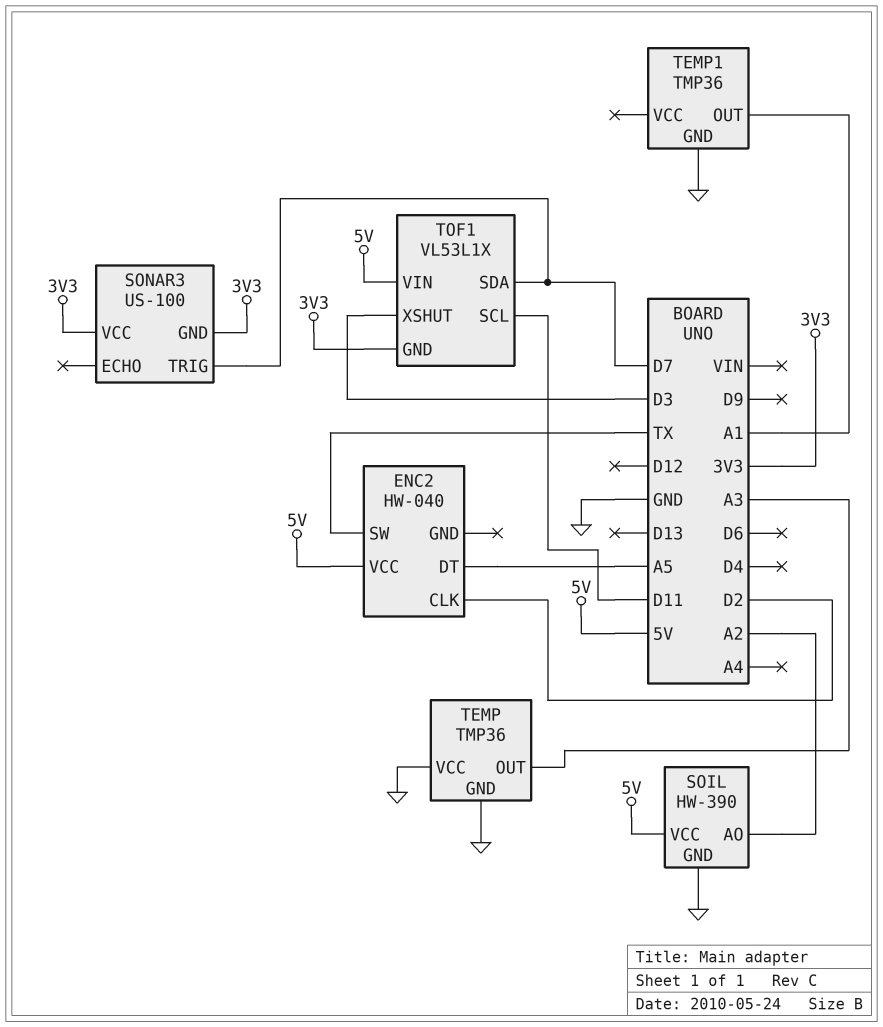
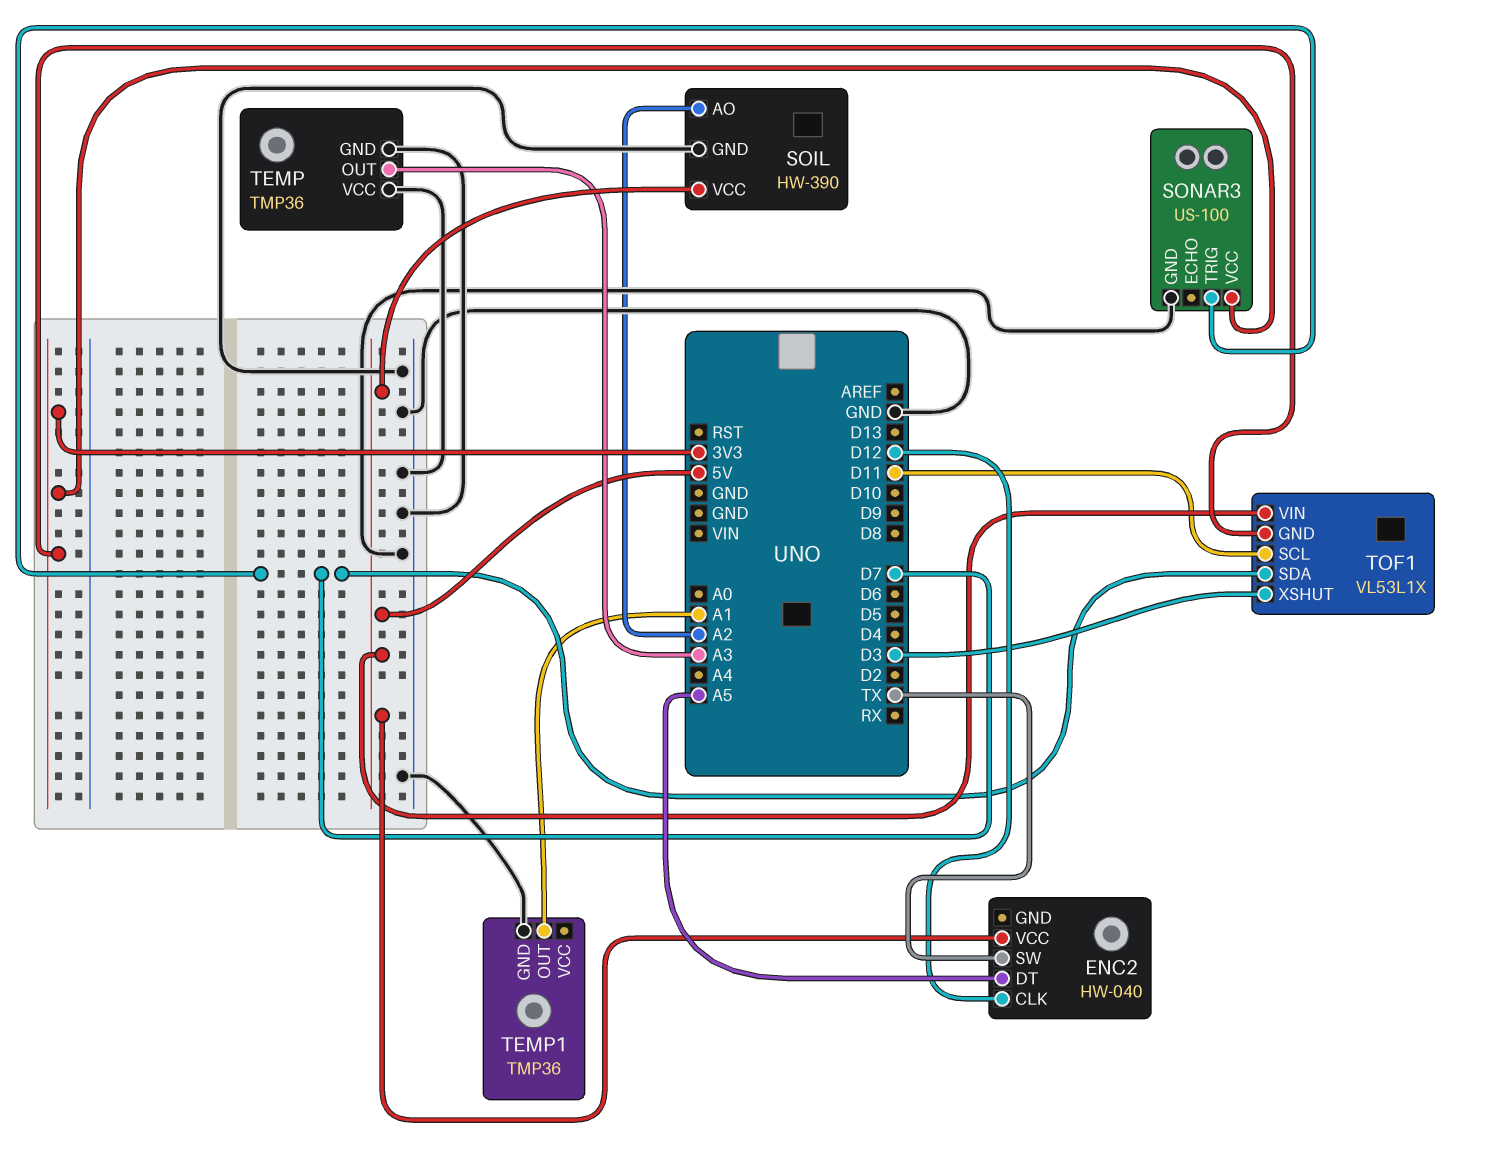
ENC2 pin CLK: D2 -> D12
SONAR3 pin GND: 3V3 -> GND

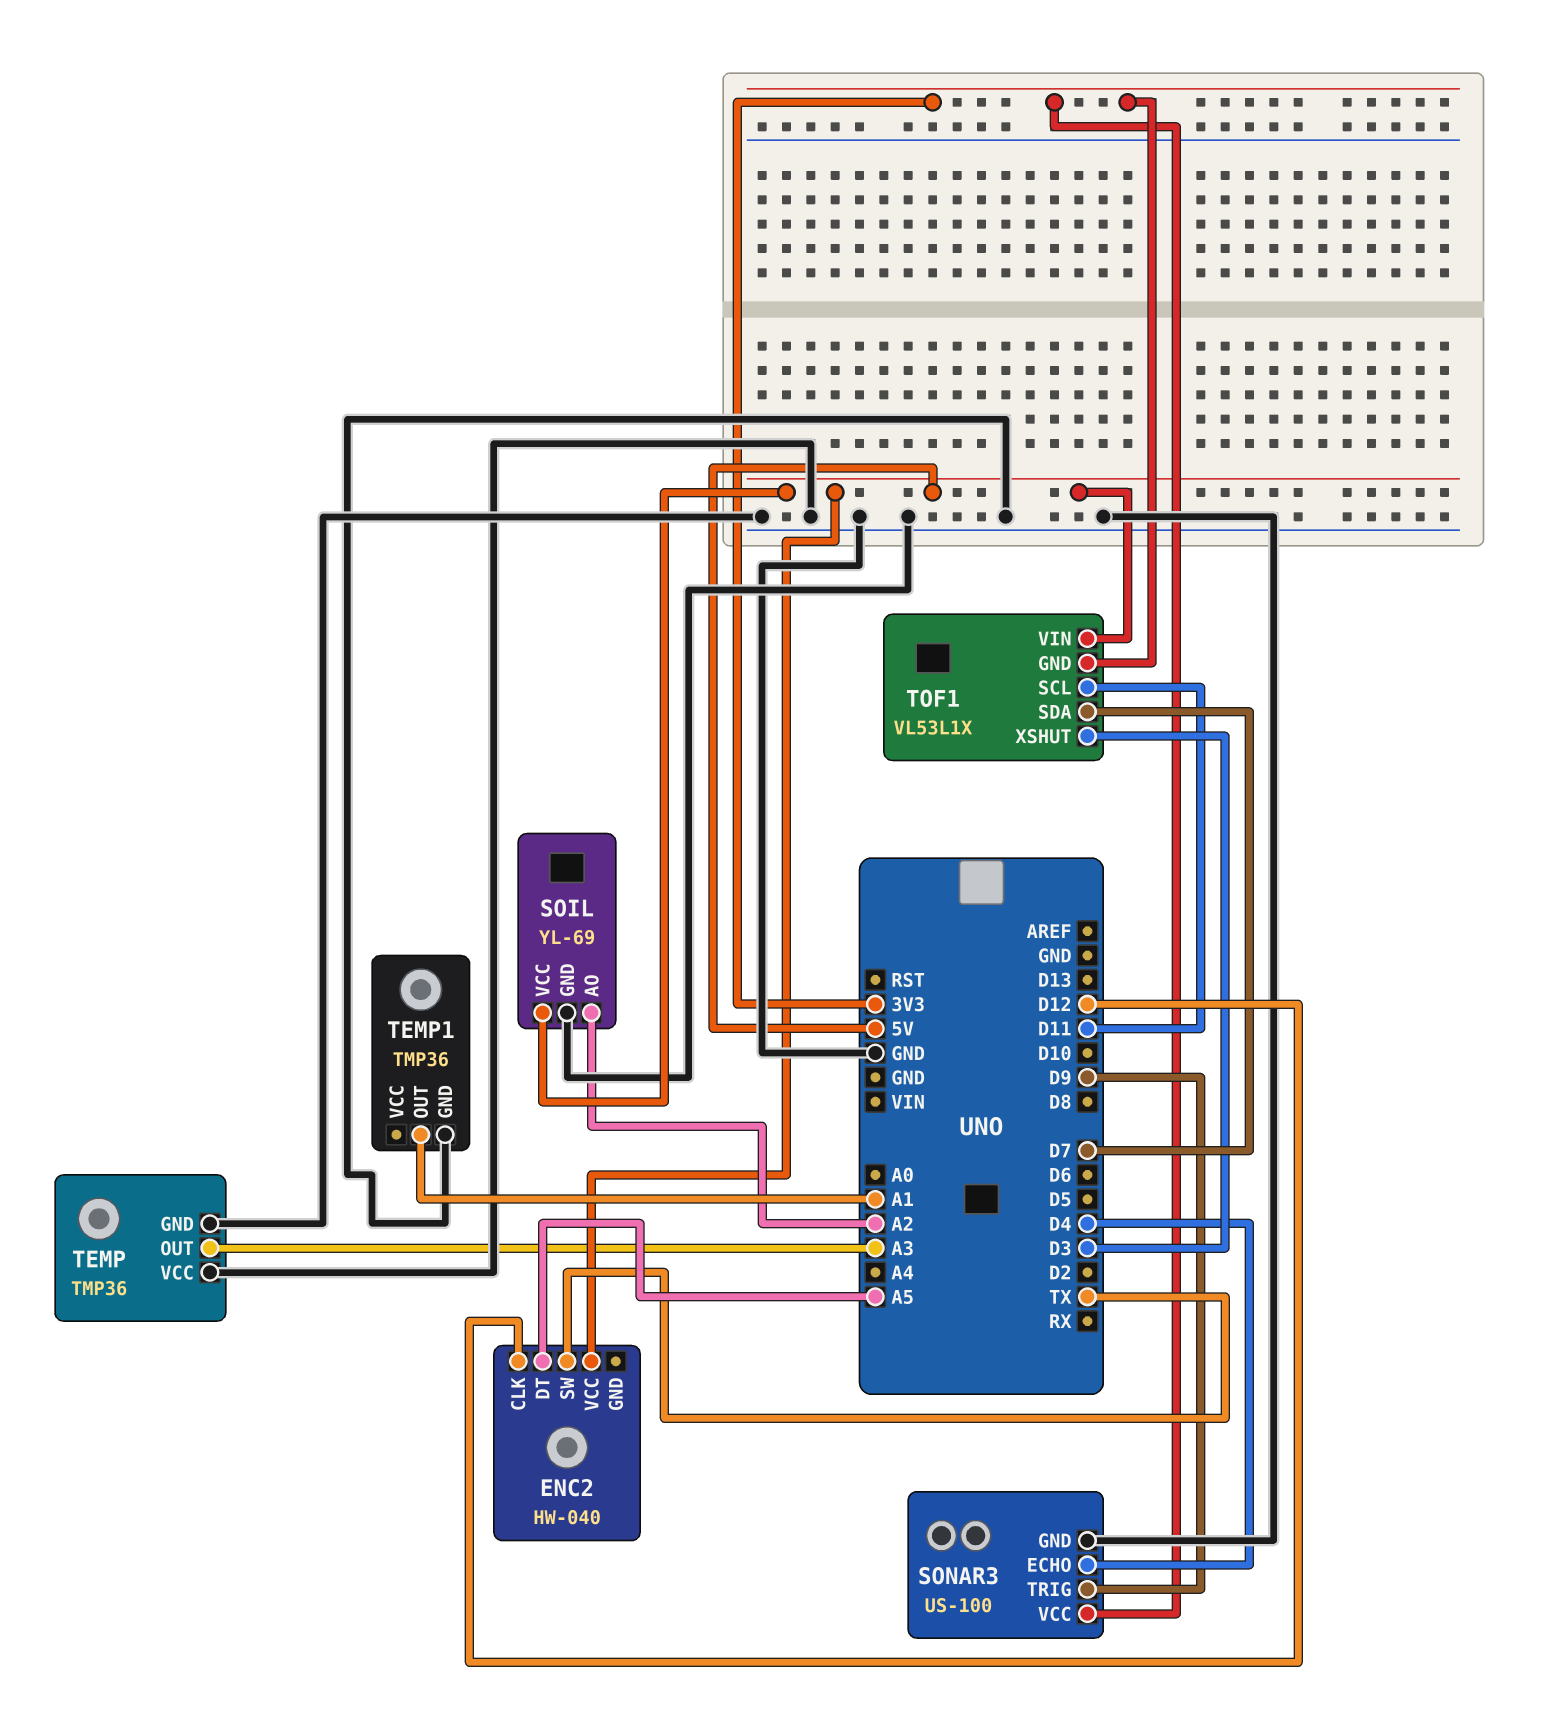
SOIL: HW-390 -> YL-69
SONAR3 pin ECHO: none -> D4
SONAR3 pin TRIG: D7 -> D9

